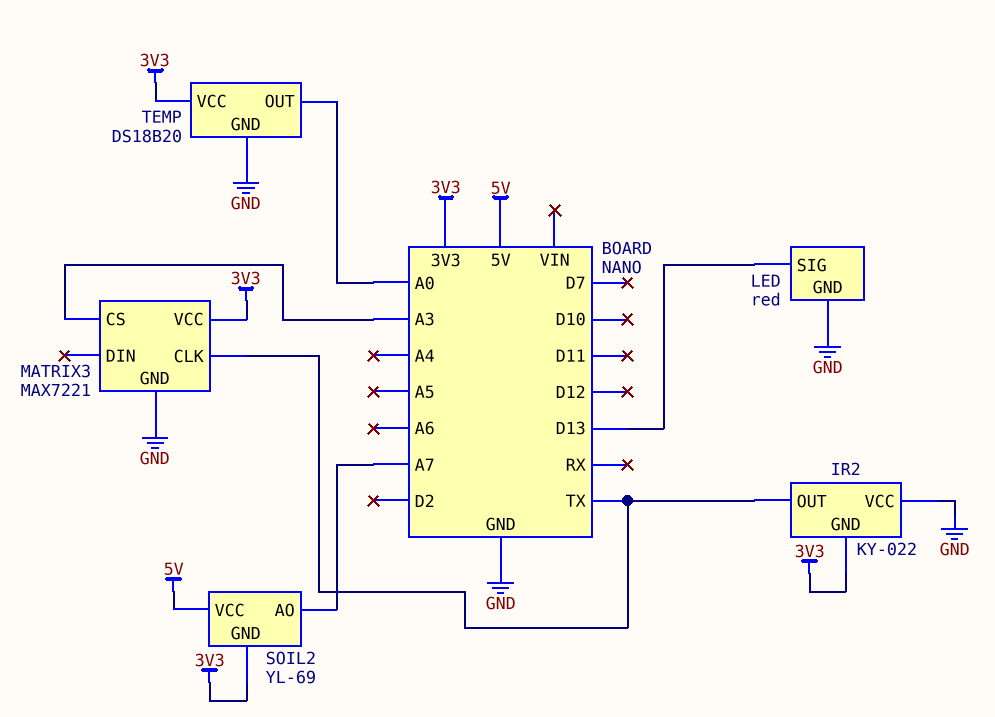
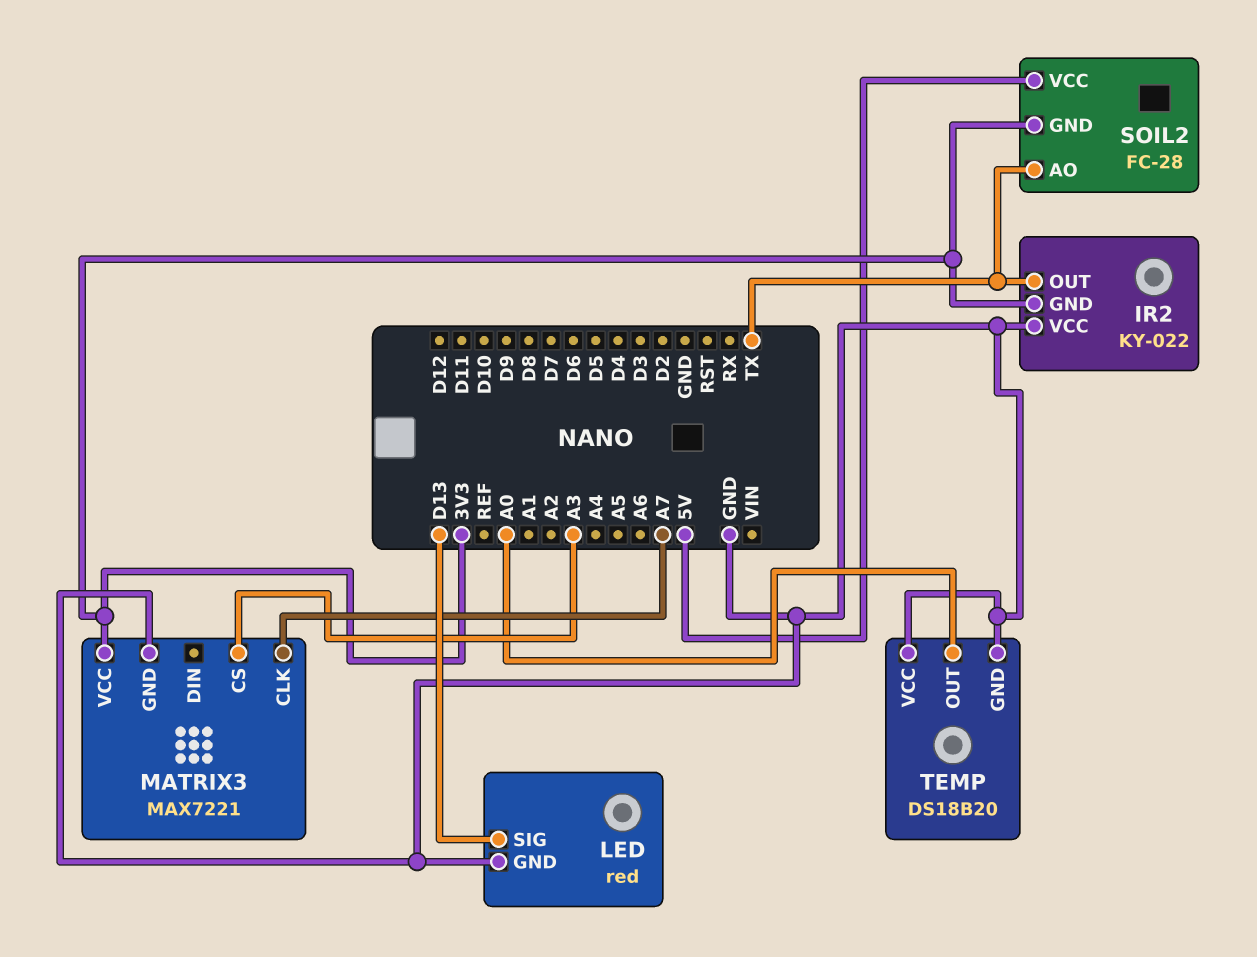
MATRIX3 pin CLK: TX -> A7
SOIL2: YL-69 -> FC-28
SOIL2 pin AO: A7 -> TX
TEMP pin VCC: 3V3 -> GND

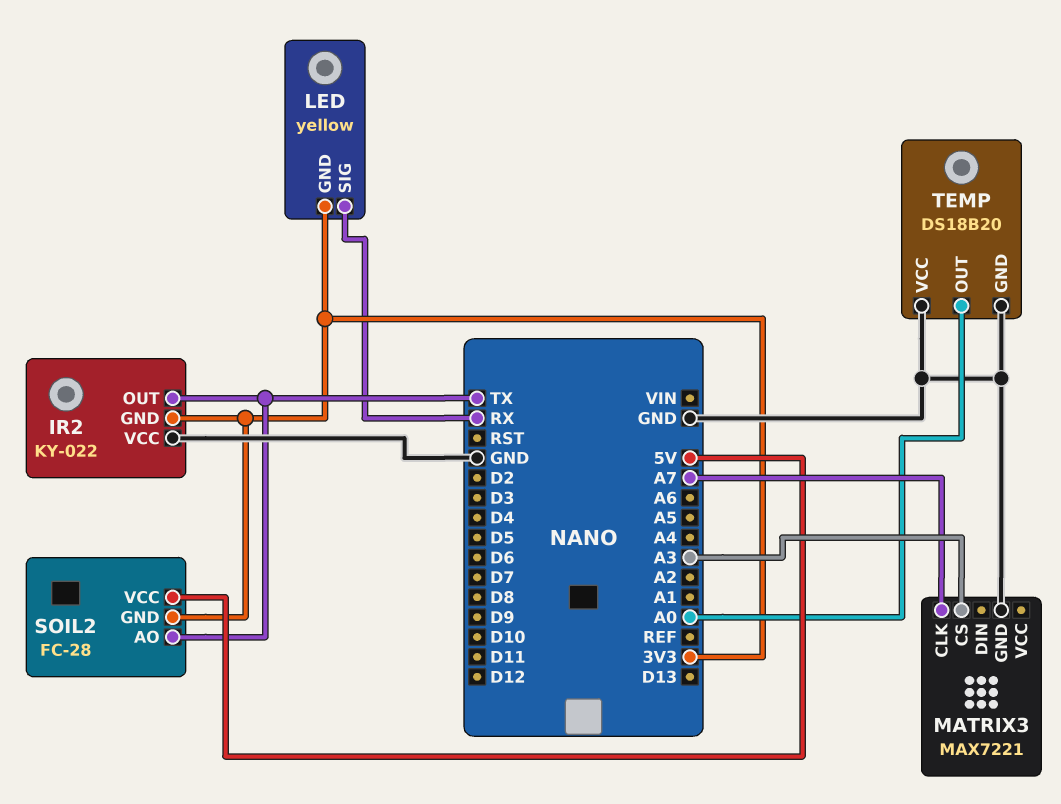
LED: red -> yellow
LED pin GND: GND -> 3V3
LED pin SIG: D13 -> RX
MATRIX3 pin VCC: 3V3 -> none

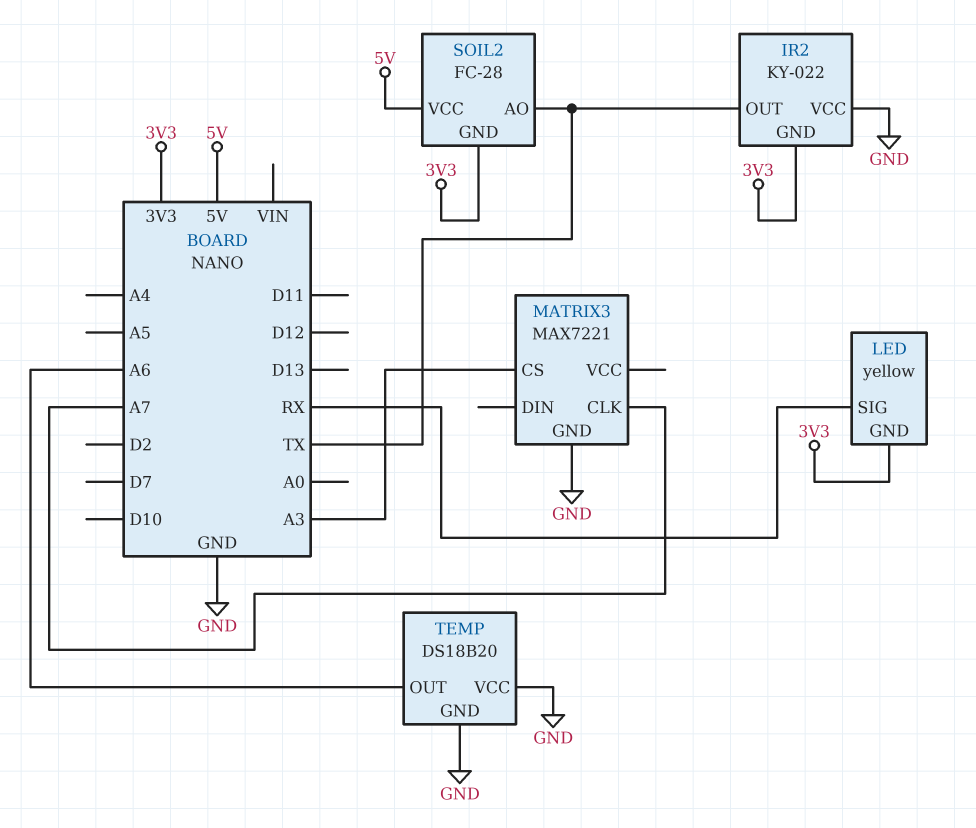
TEMP pin OUT: A0 -> A6

